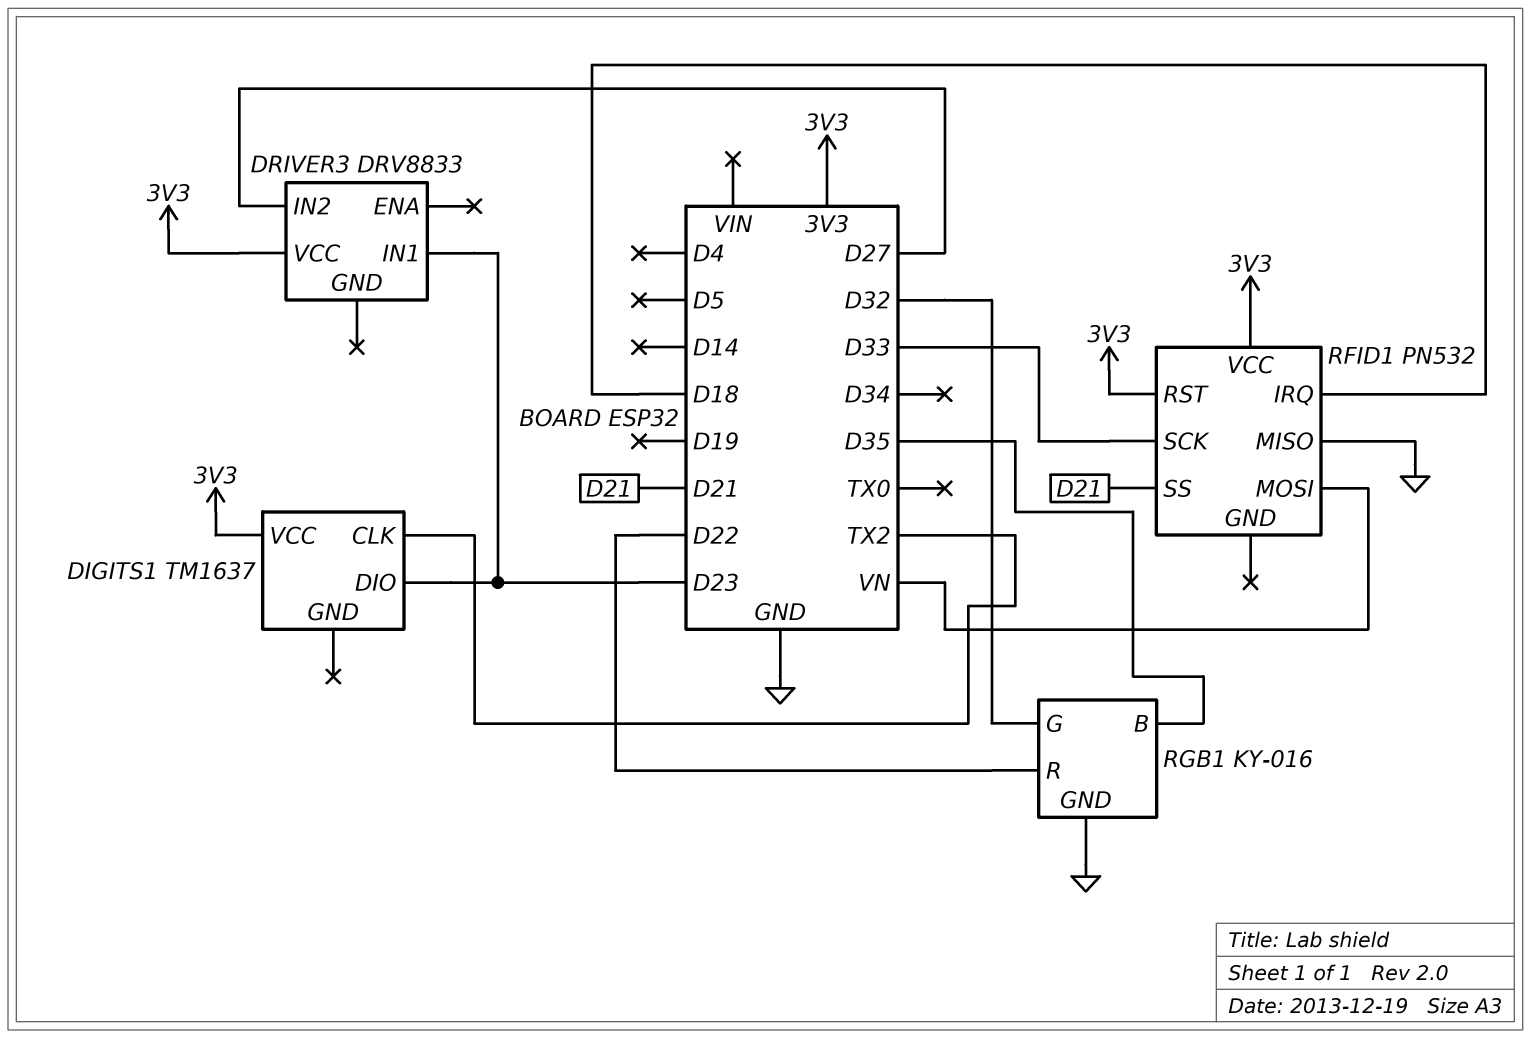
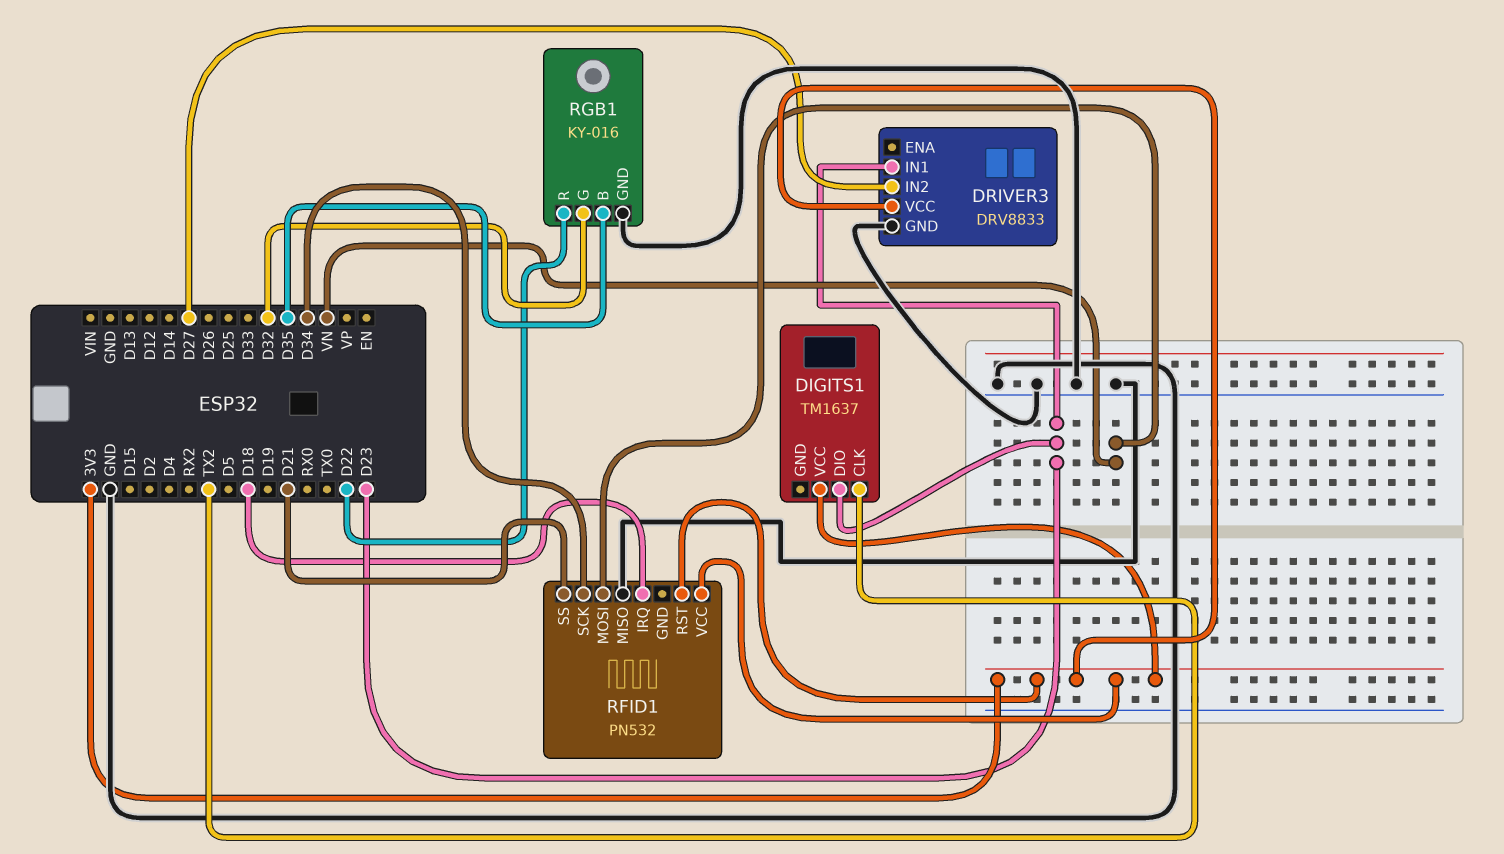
DRIVER3 pin GND: none -> GND
RFID1 pin SCK: D33 -> D34

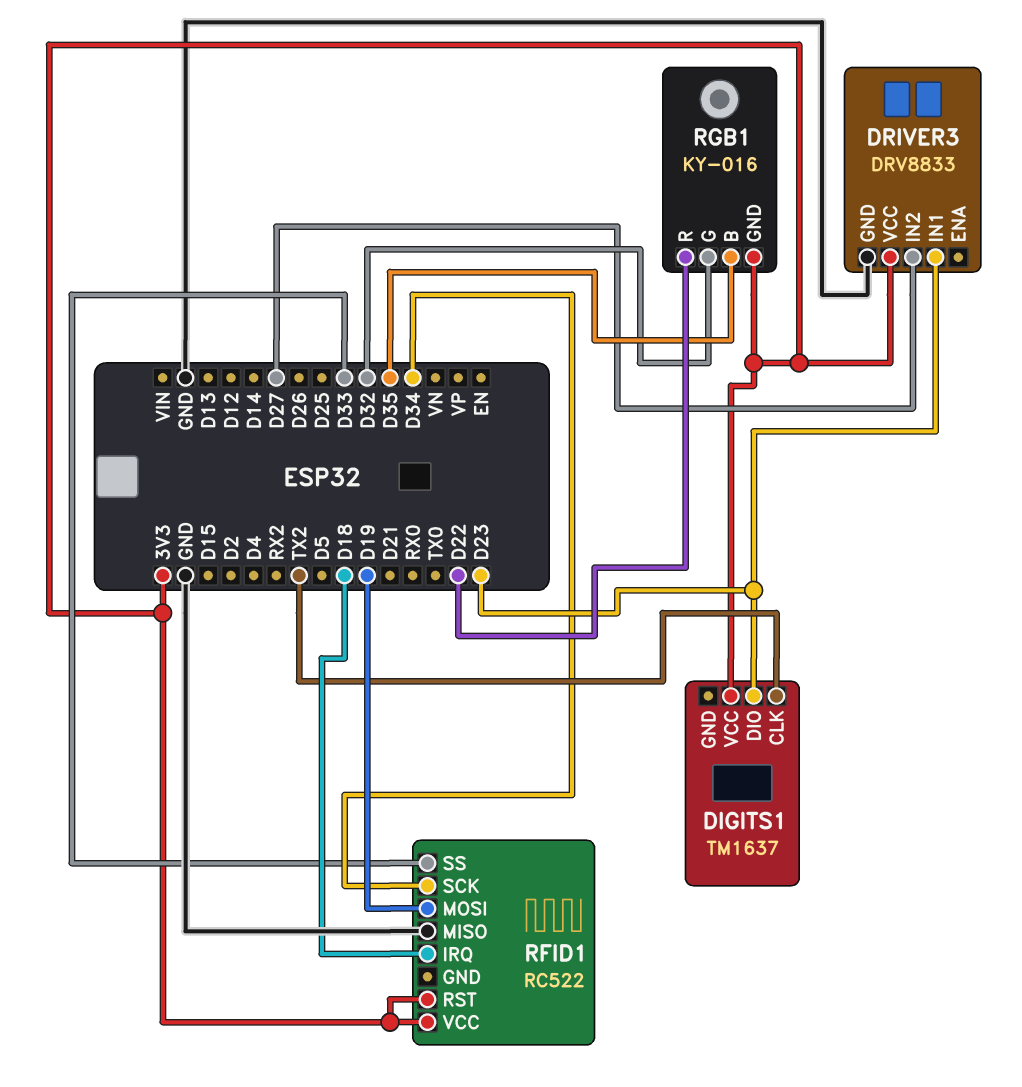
RFID1: PN532 -> RC522
RFID1 pin MOSI: VN -> D19
RFID1 pin SS: D21 -> D33
RGB1 pin GND: GND -> 3V3

